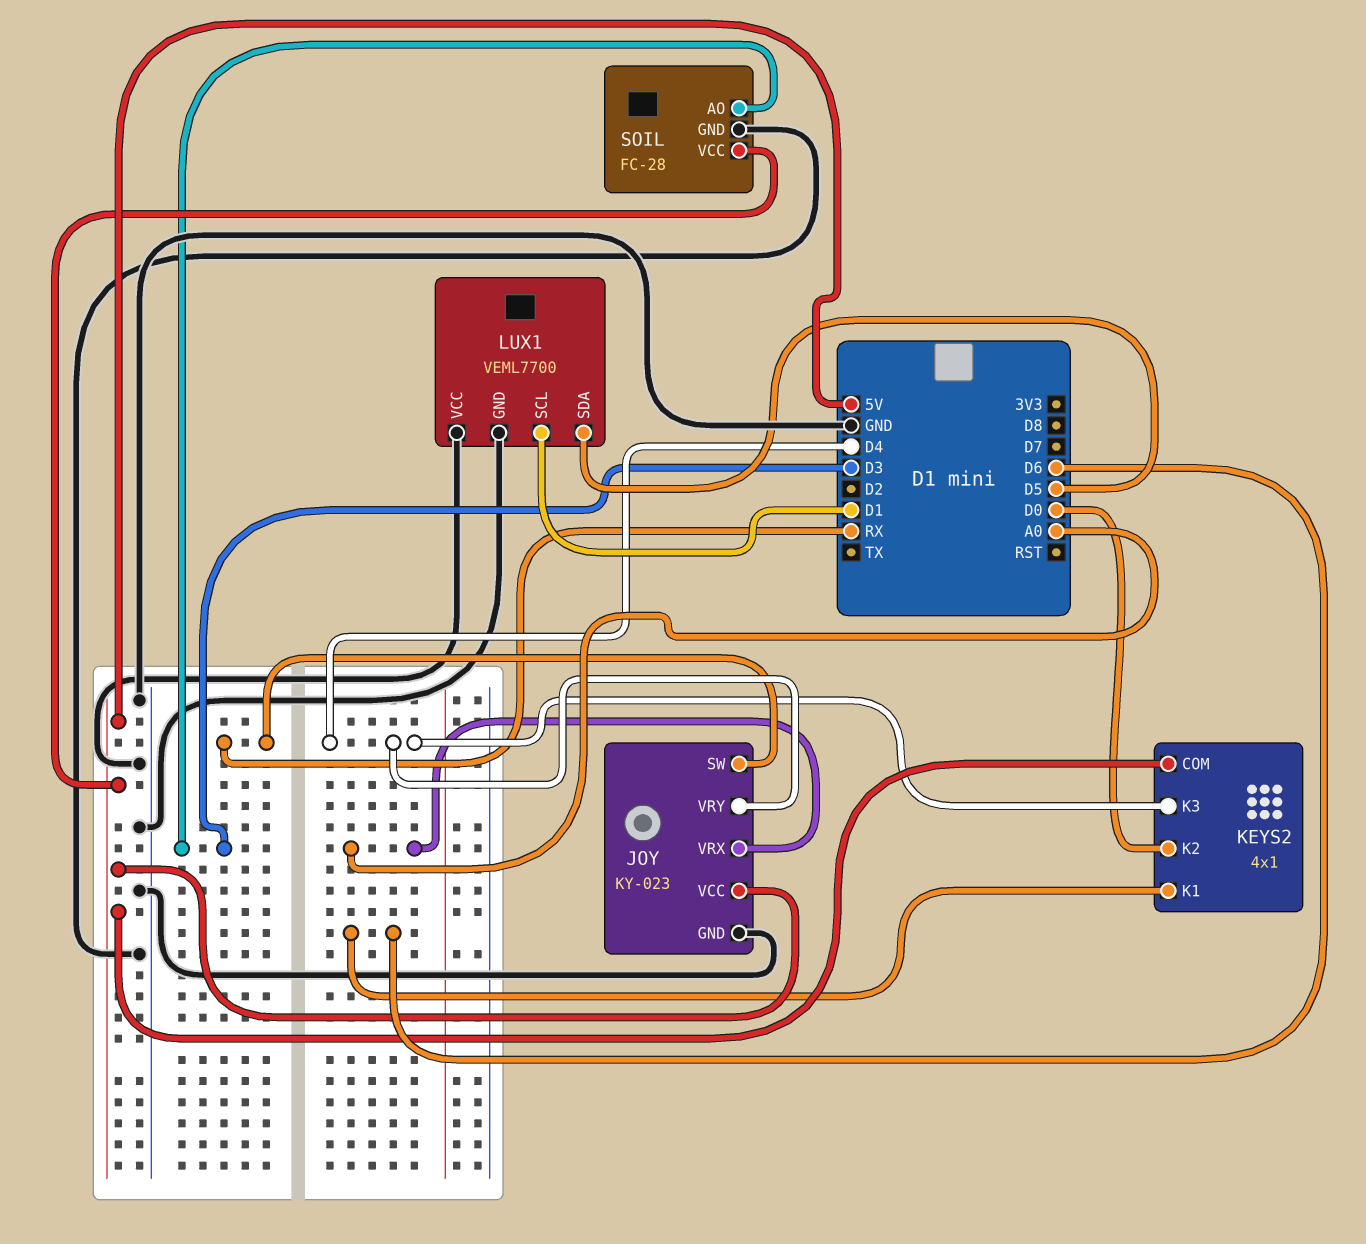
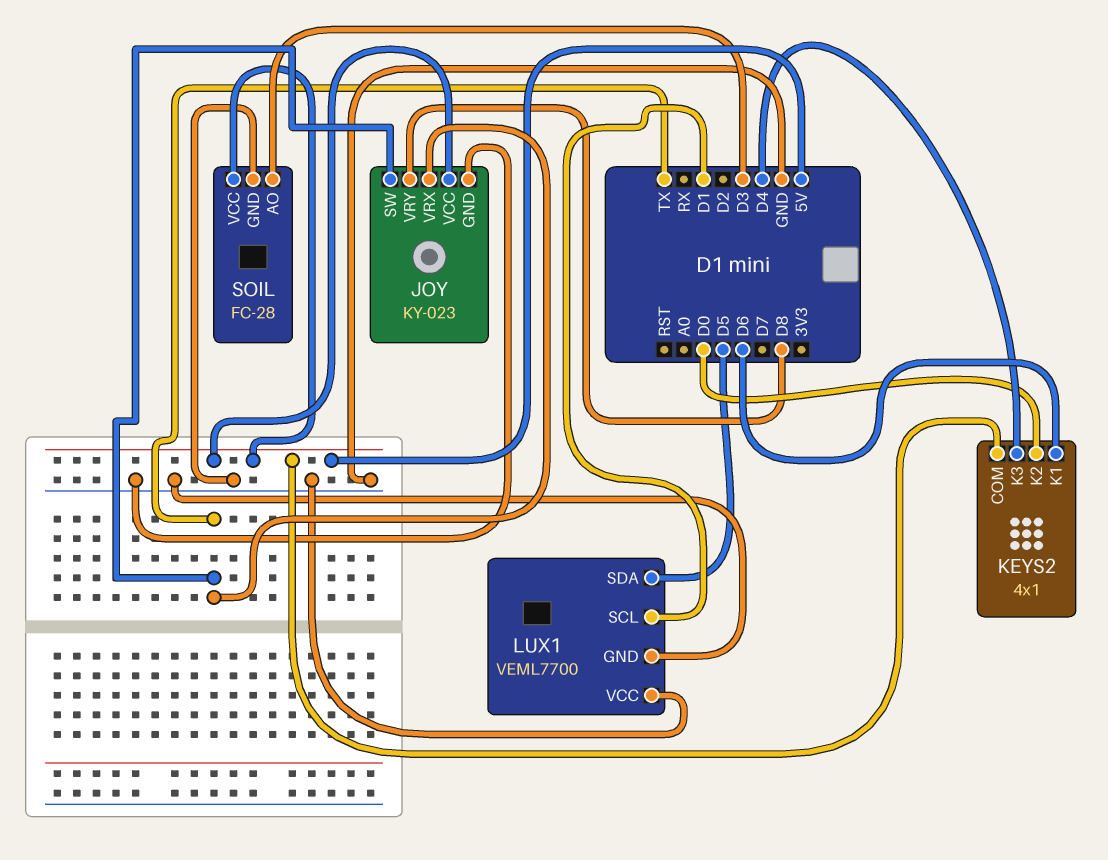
JOY pin SW: RX -> TX
JOY pin VRX: A0 -> TX
JOY pin VRY: D4 -> D8

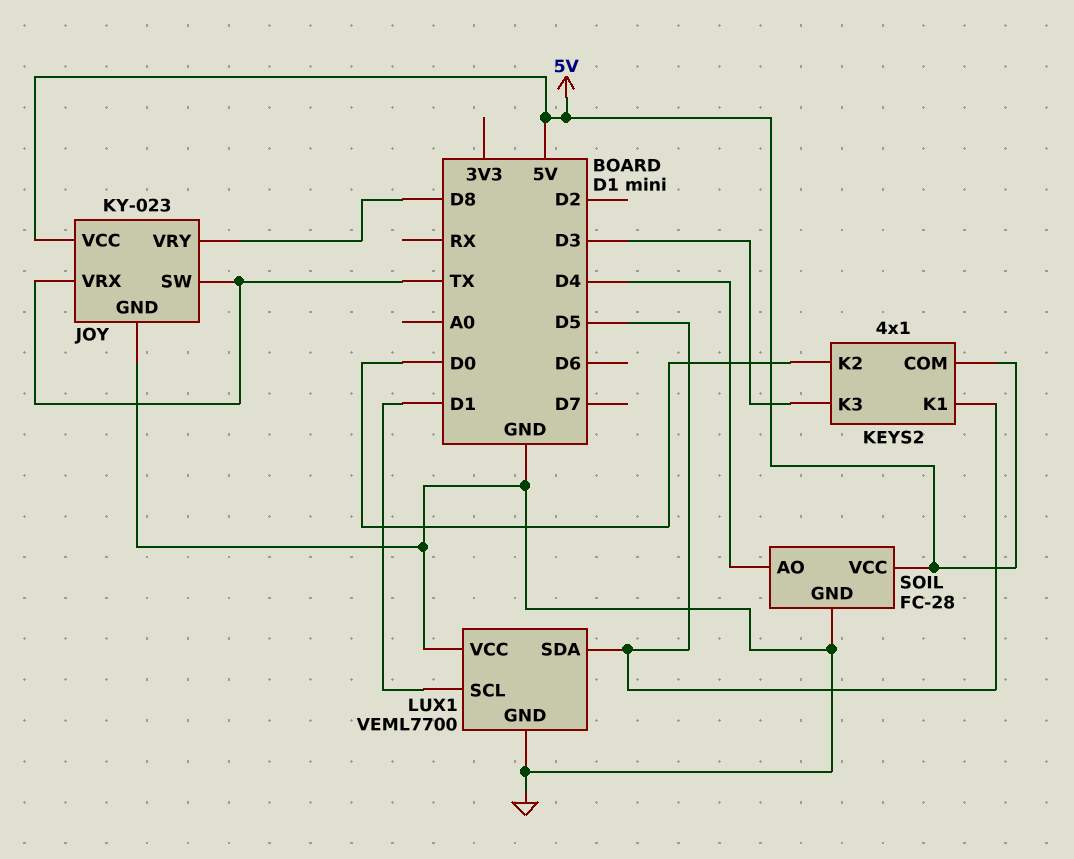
KEYS2 pin K1: D6 -> D5
KEYS2 pin K3: D4 -> D3
SOIL pin AO: D3 -> D4

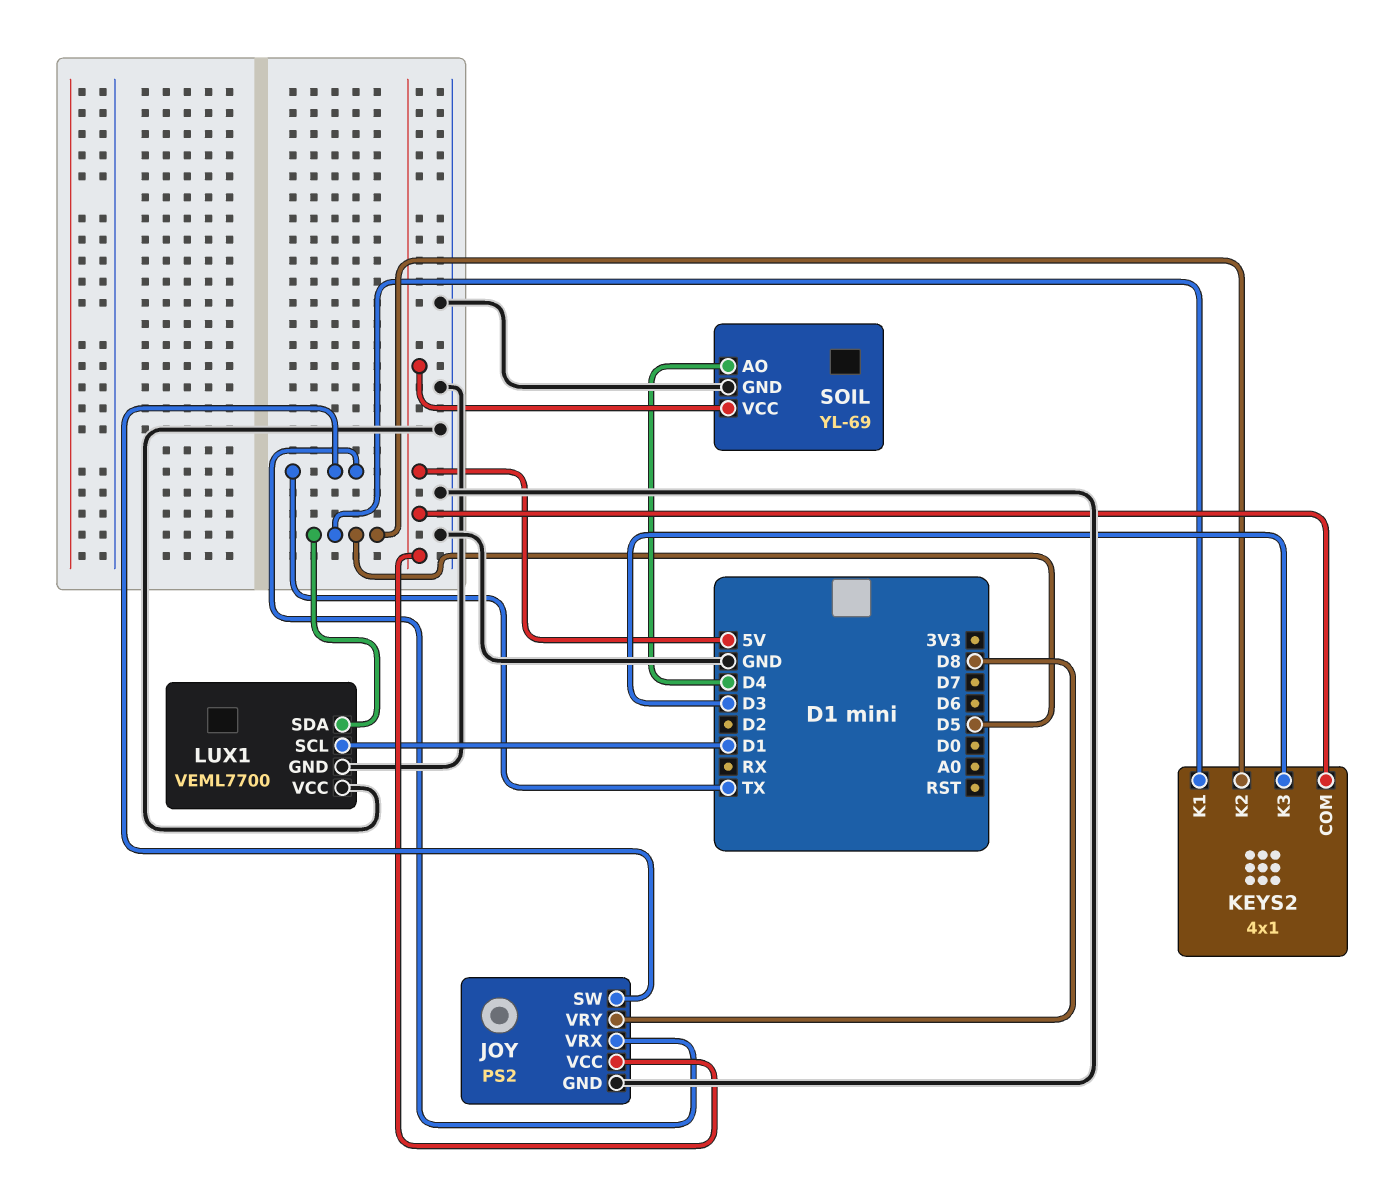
JOY: KY-023 -> PS2
KEYS2 pin K2: D0 -> D5
SOIL: FC-28 -> YL-69

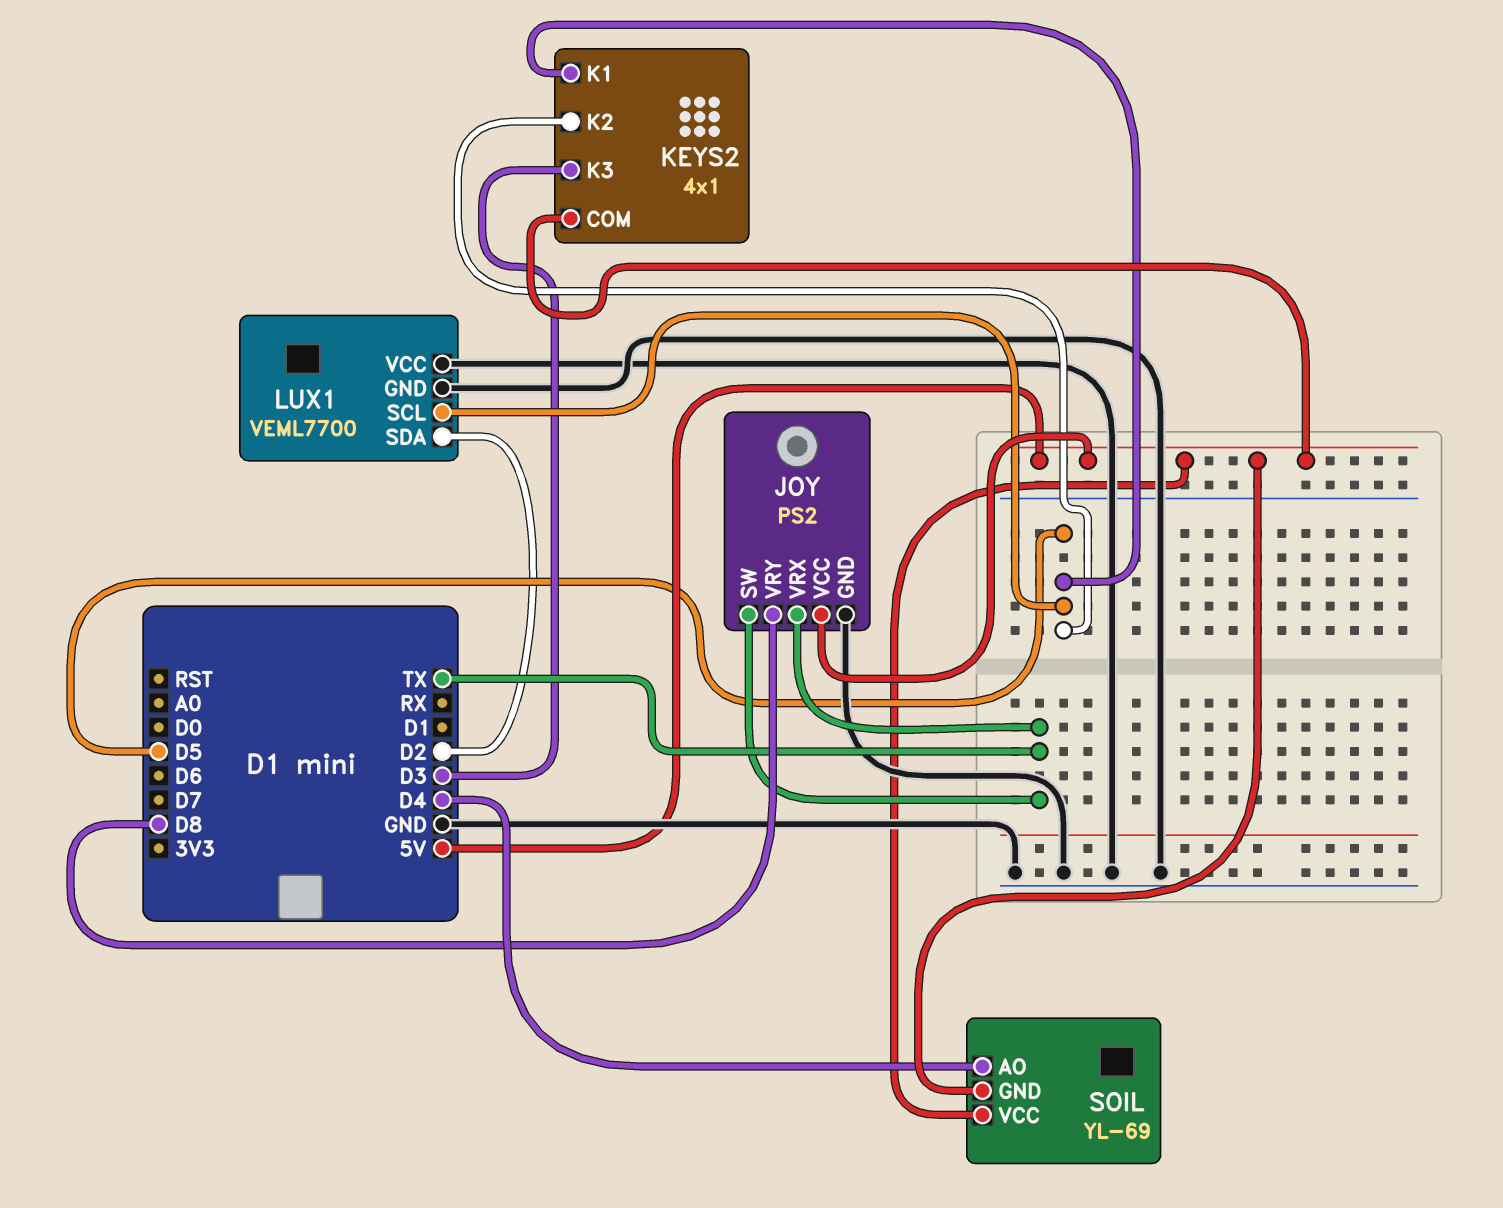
LUX1 pin SCL: D1 -> D5
LUX1 pin SDA: D5 -> D2
SOIL pin GND: GND -> 5V

